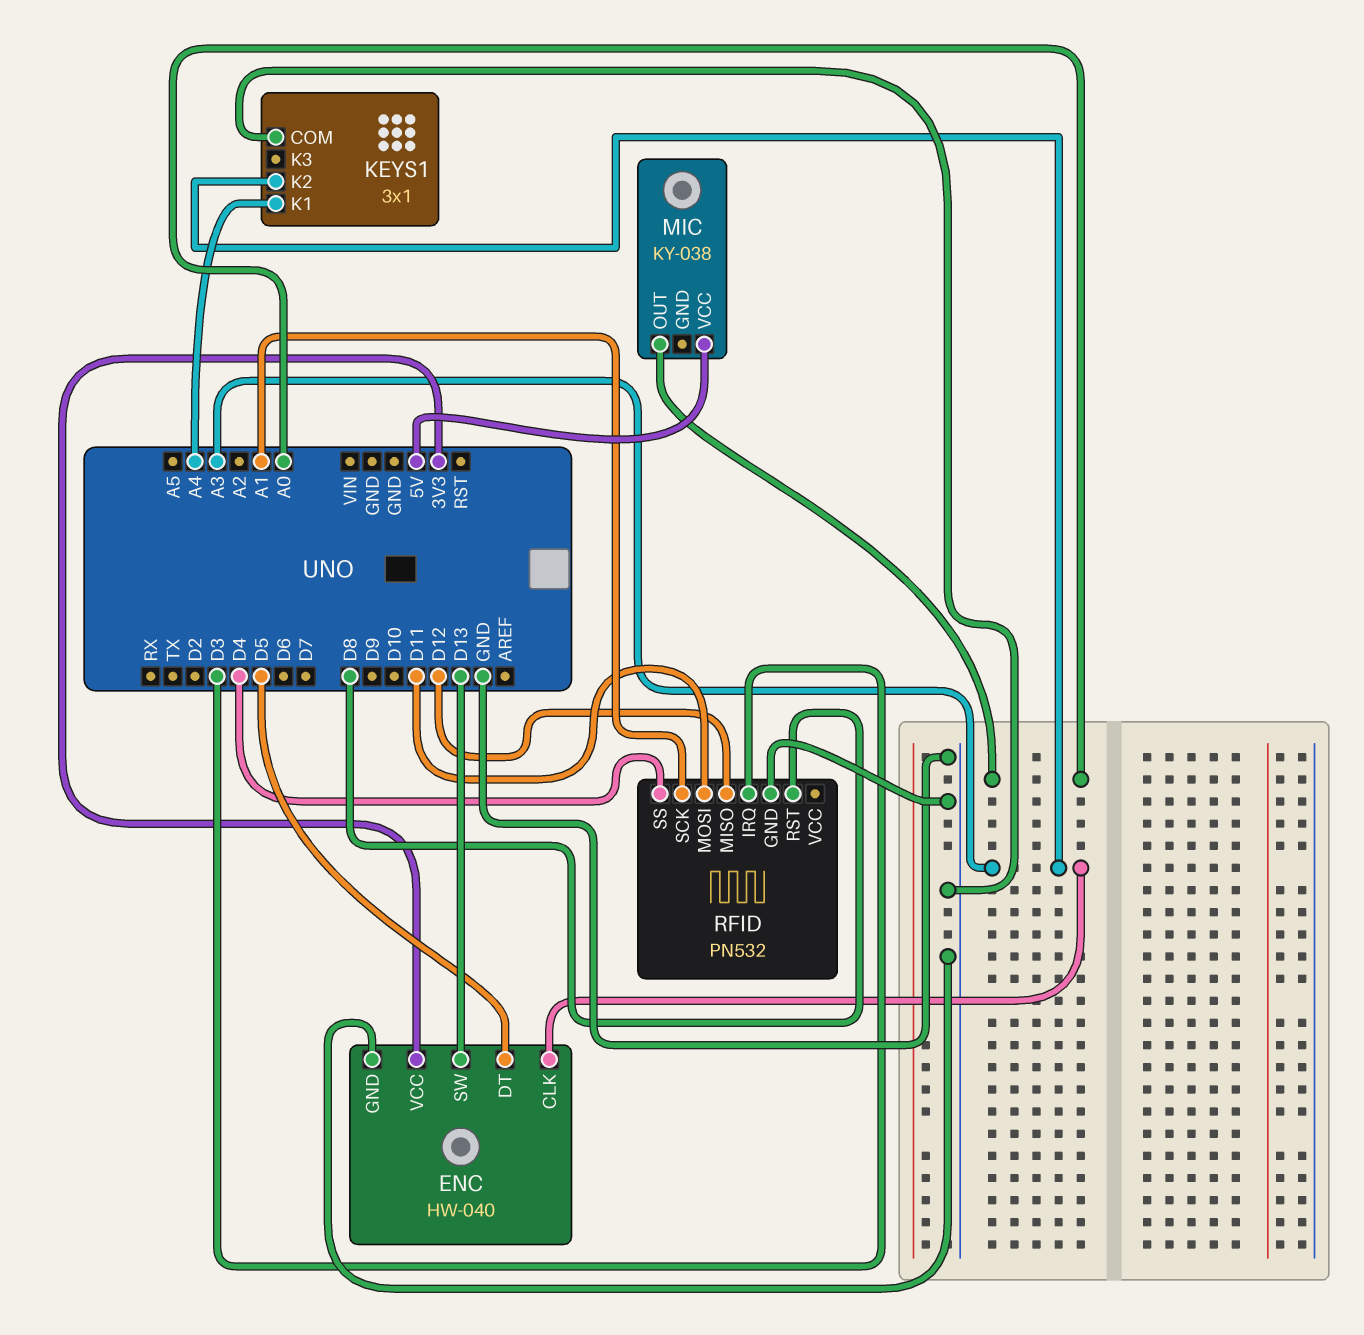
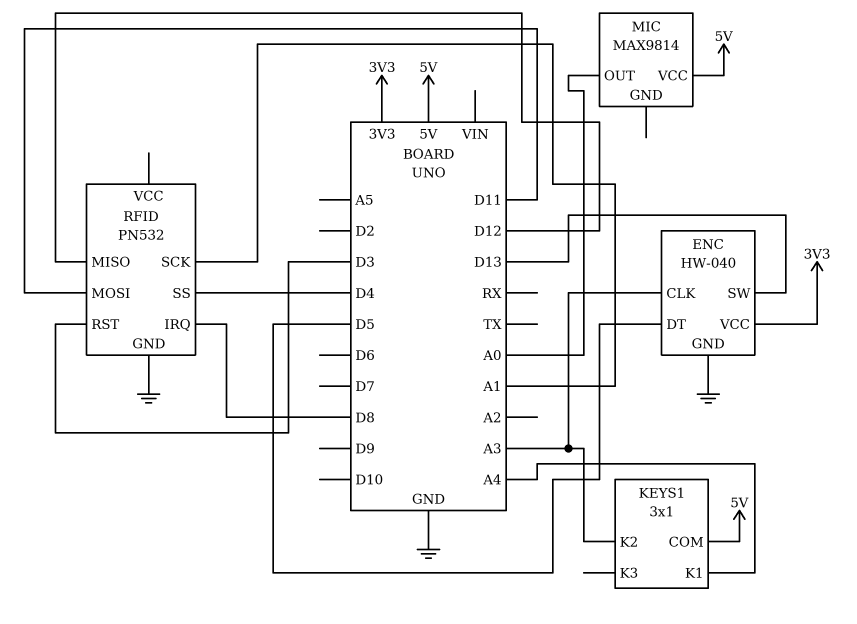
KEYS1 pin COM: GND -> 5V
MIC: KY-038 -> MAX9814
RFID pin IRQ: D3 -> D8
RFID pin RST: D8 -> D3

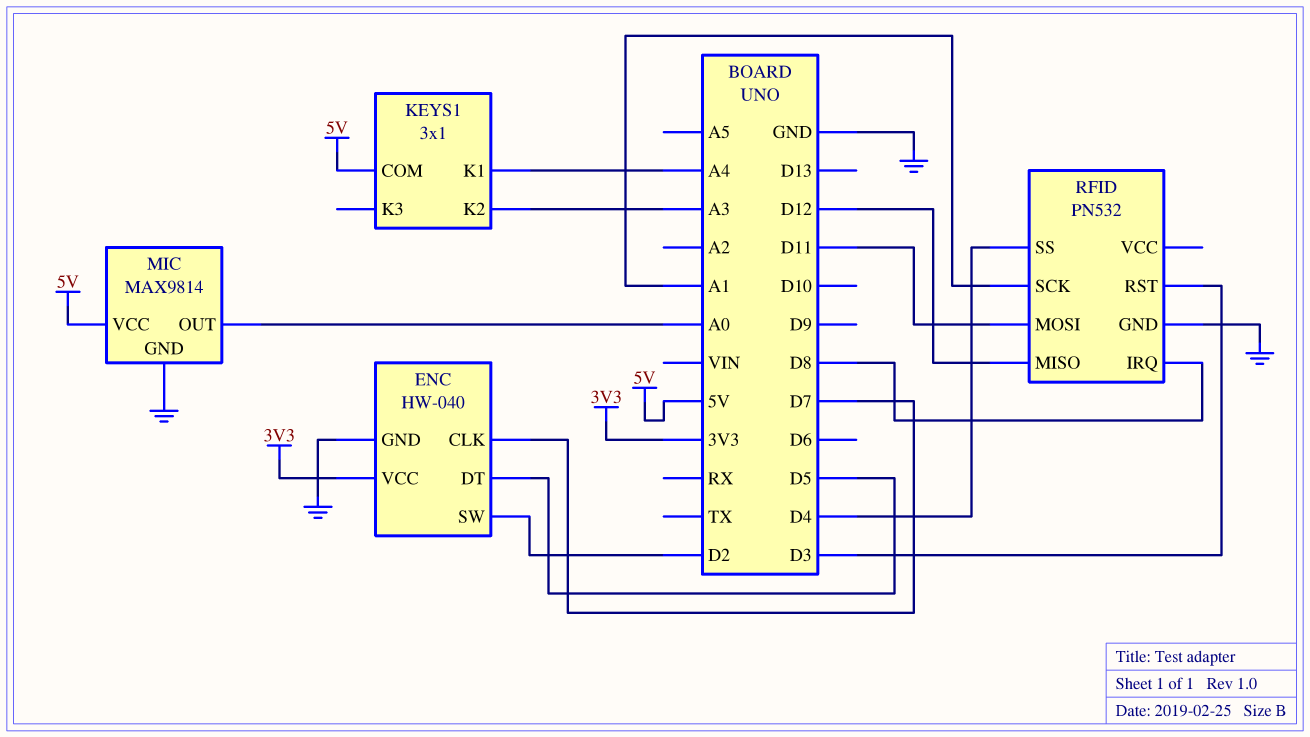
ENC pin CLK: A3 -> D7
ENC pin SW: D13 -> D2
MIC pin GND: none -> GND

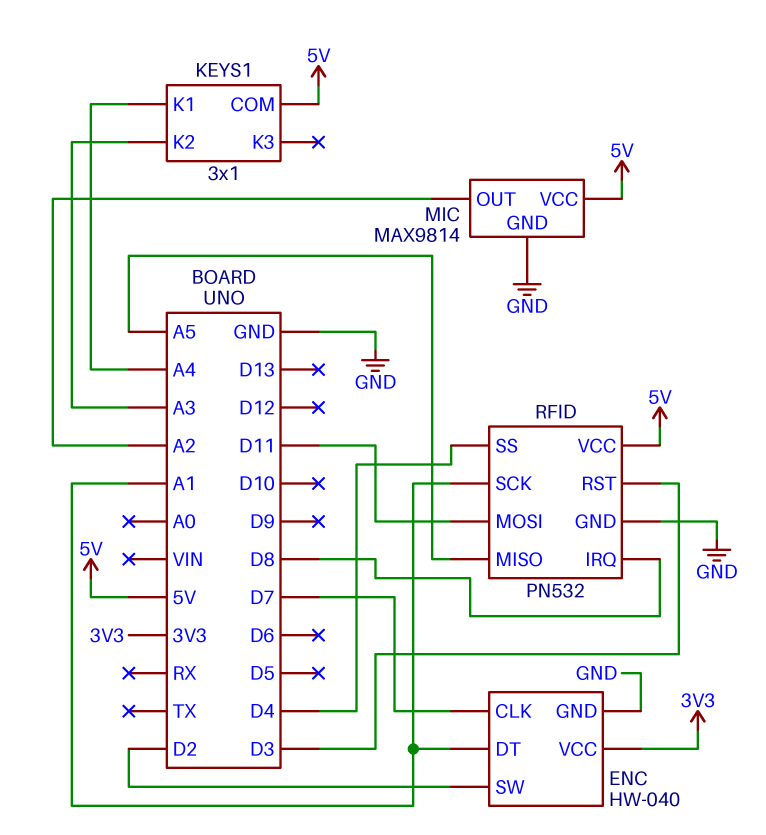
ENC pin DT: D5 -> A1
MIC pin OUT: A0 -> A2
RFID pin MISO: D12 -> A5
RFID pin VCC: none -> 5V

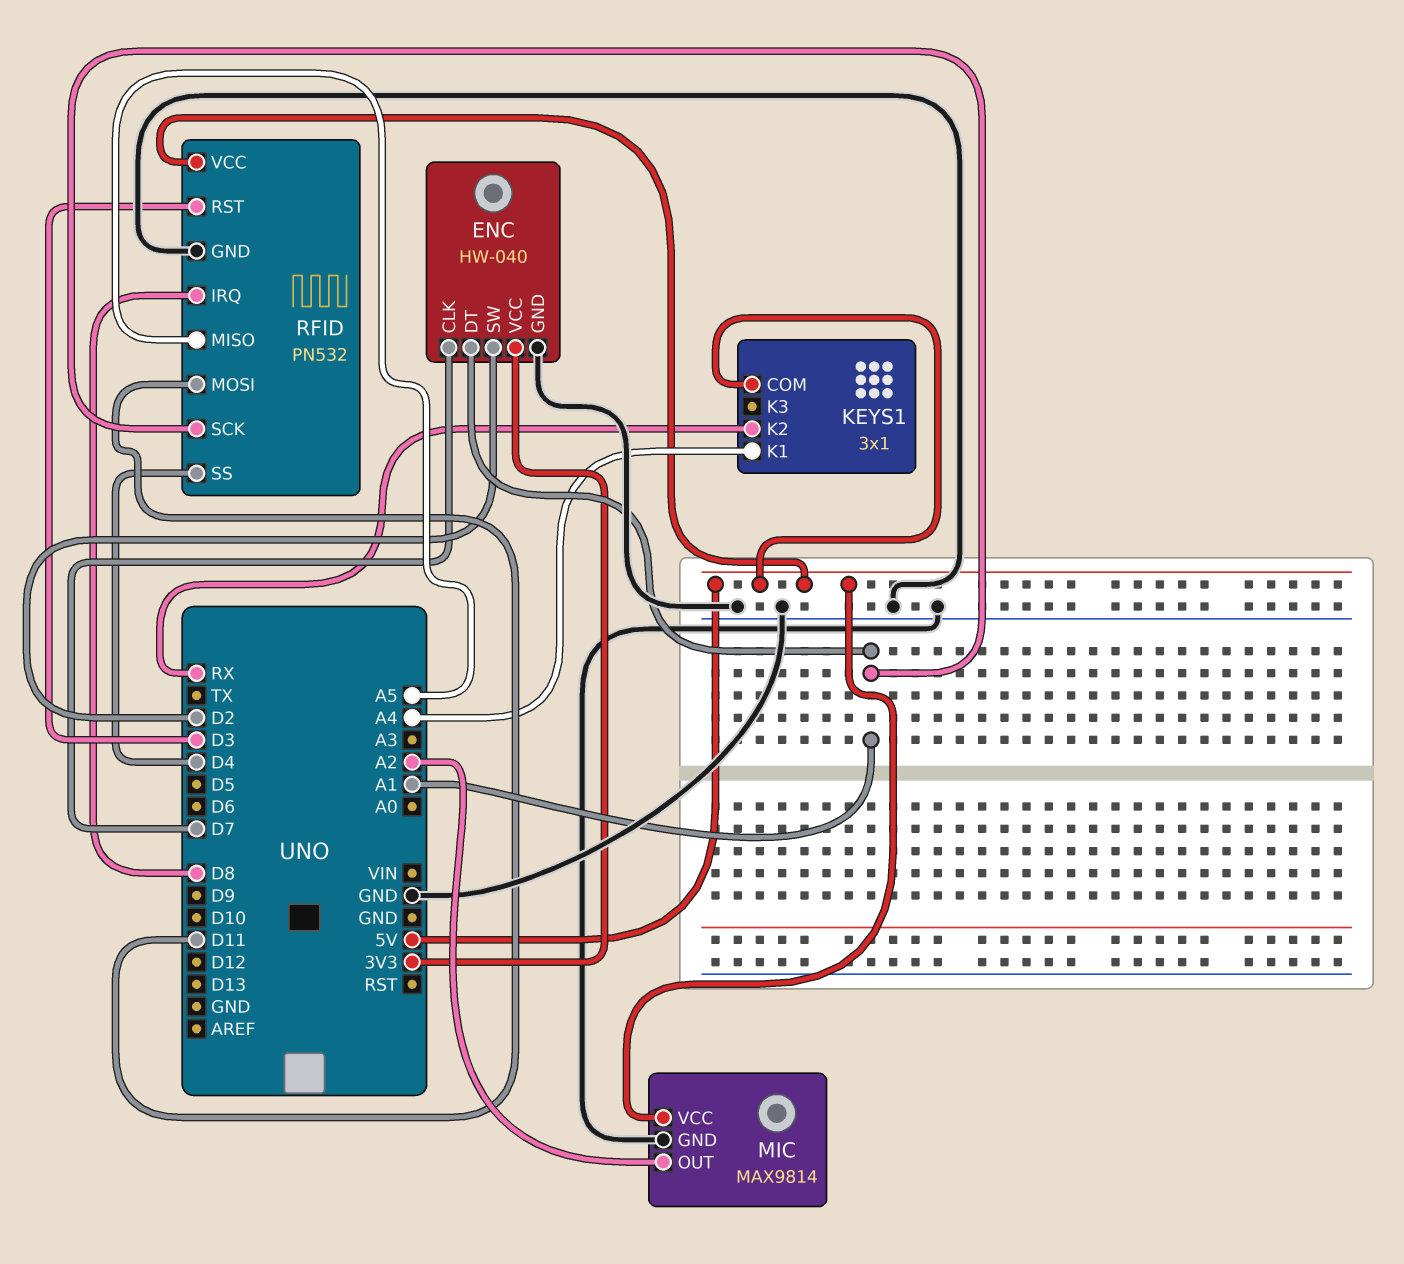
KEYS1 pin K2: A3 -> RX

